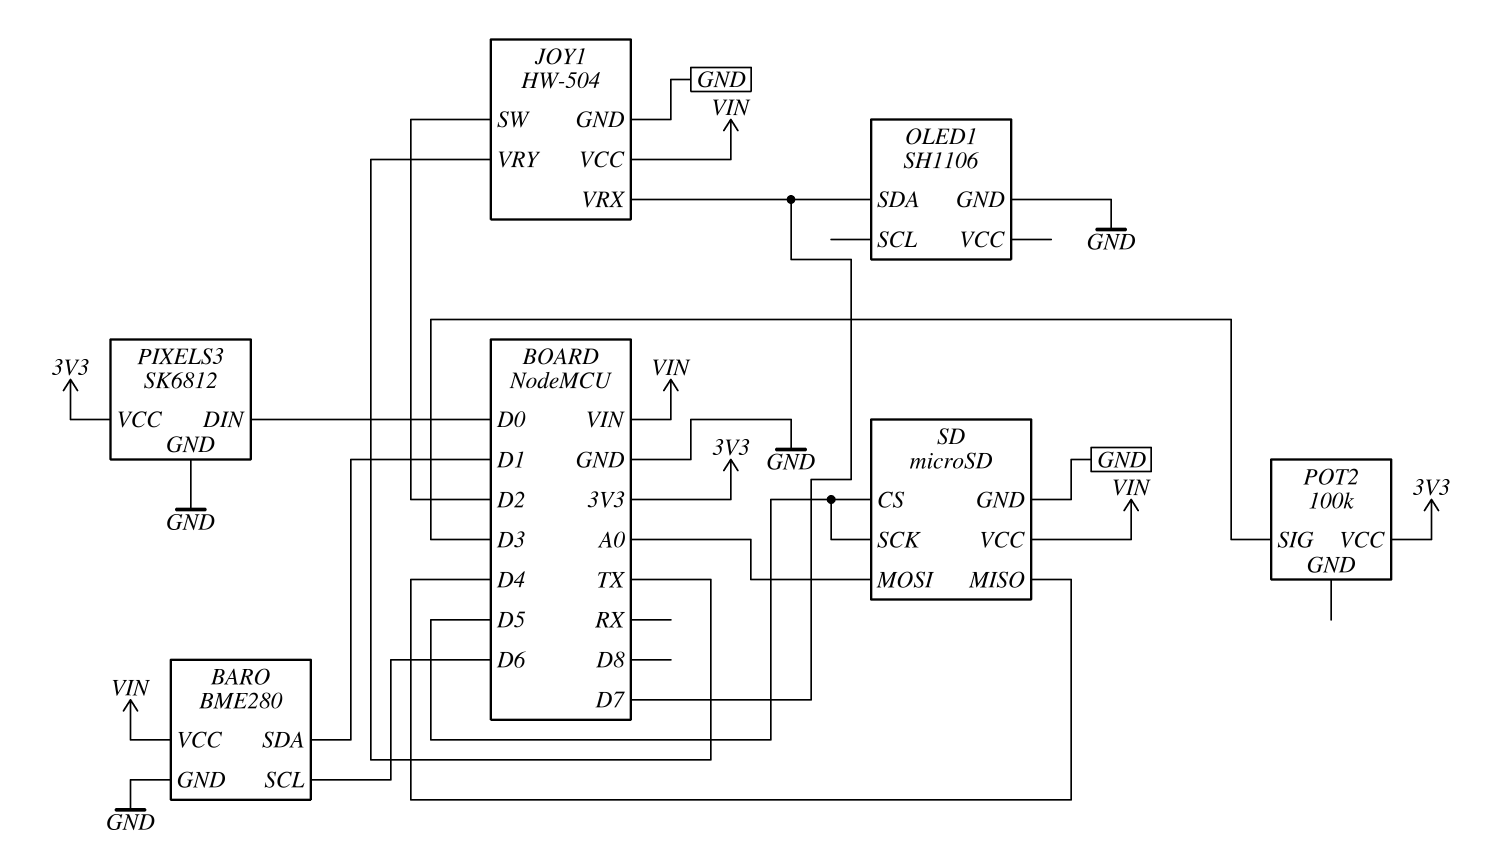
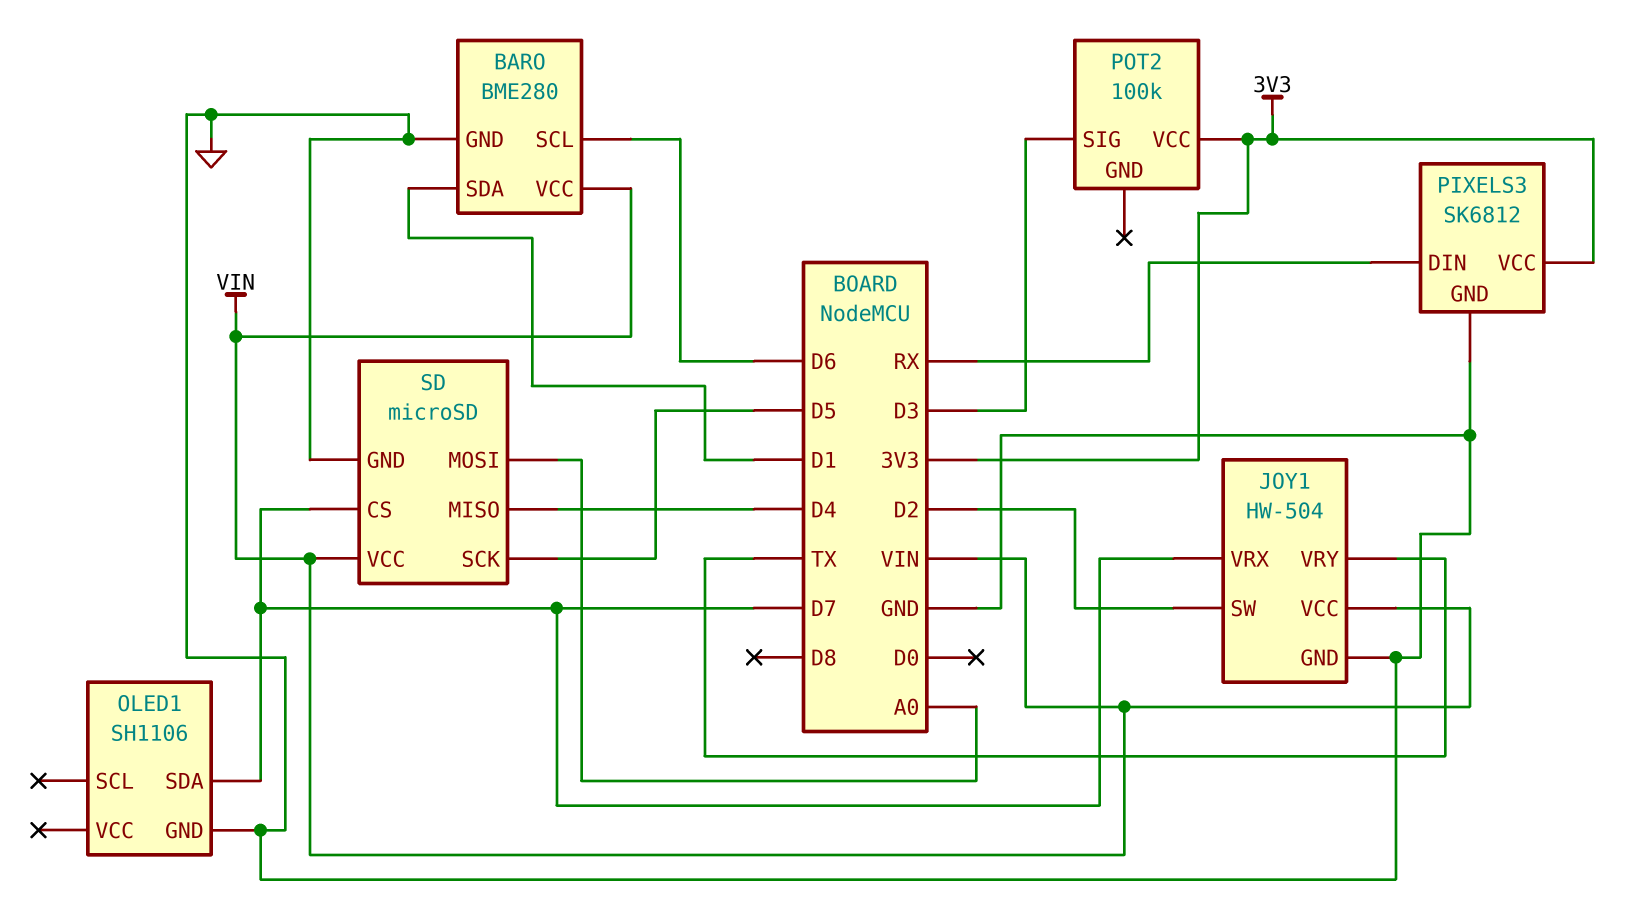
PIXELS3 pin DIN: D0 -> RX
SD pin CS: D5 -> D7

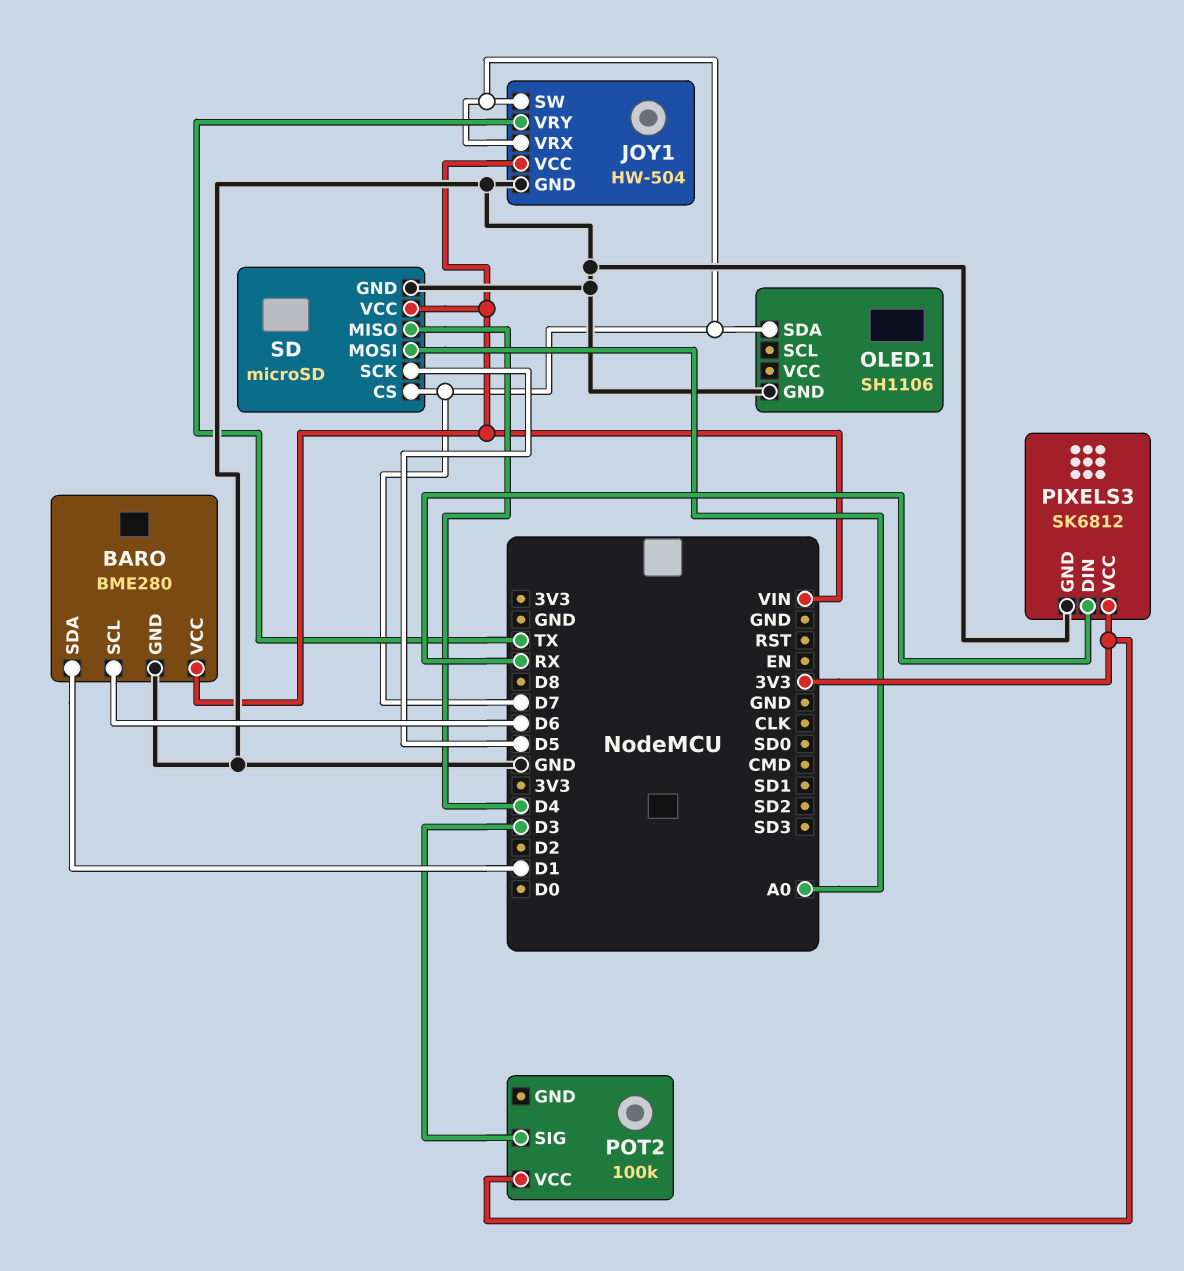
JOY1 pin SW: D2 -> D7

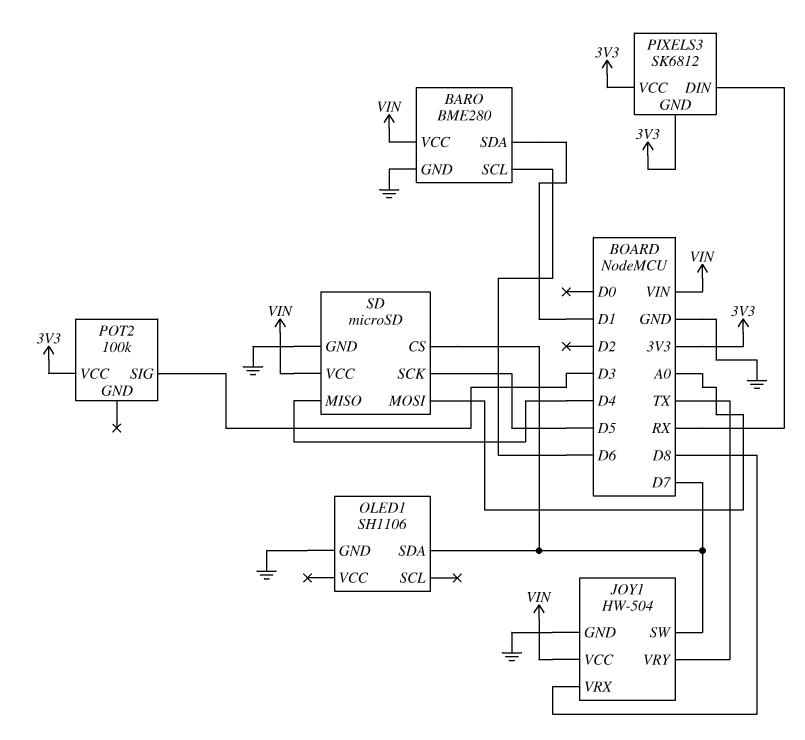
JOY1 pin VRX: D7 -> D8
PIXELS3 pin GND: GND -> 3V3

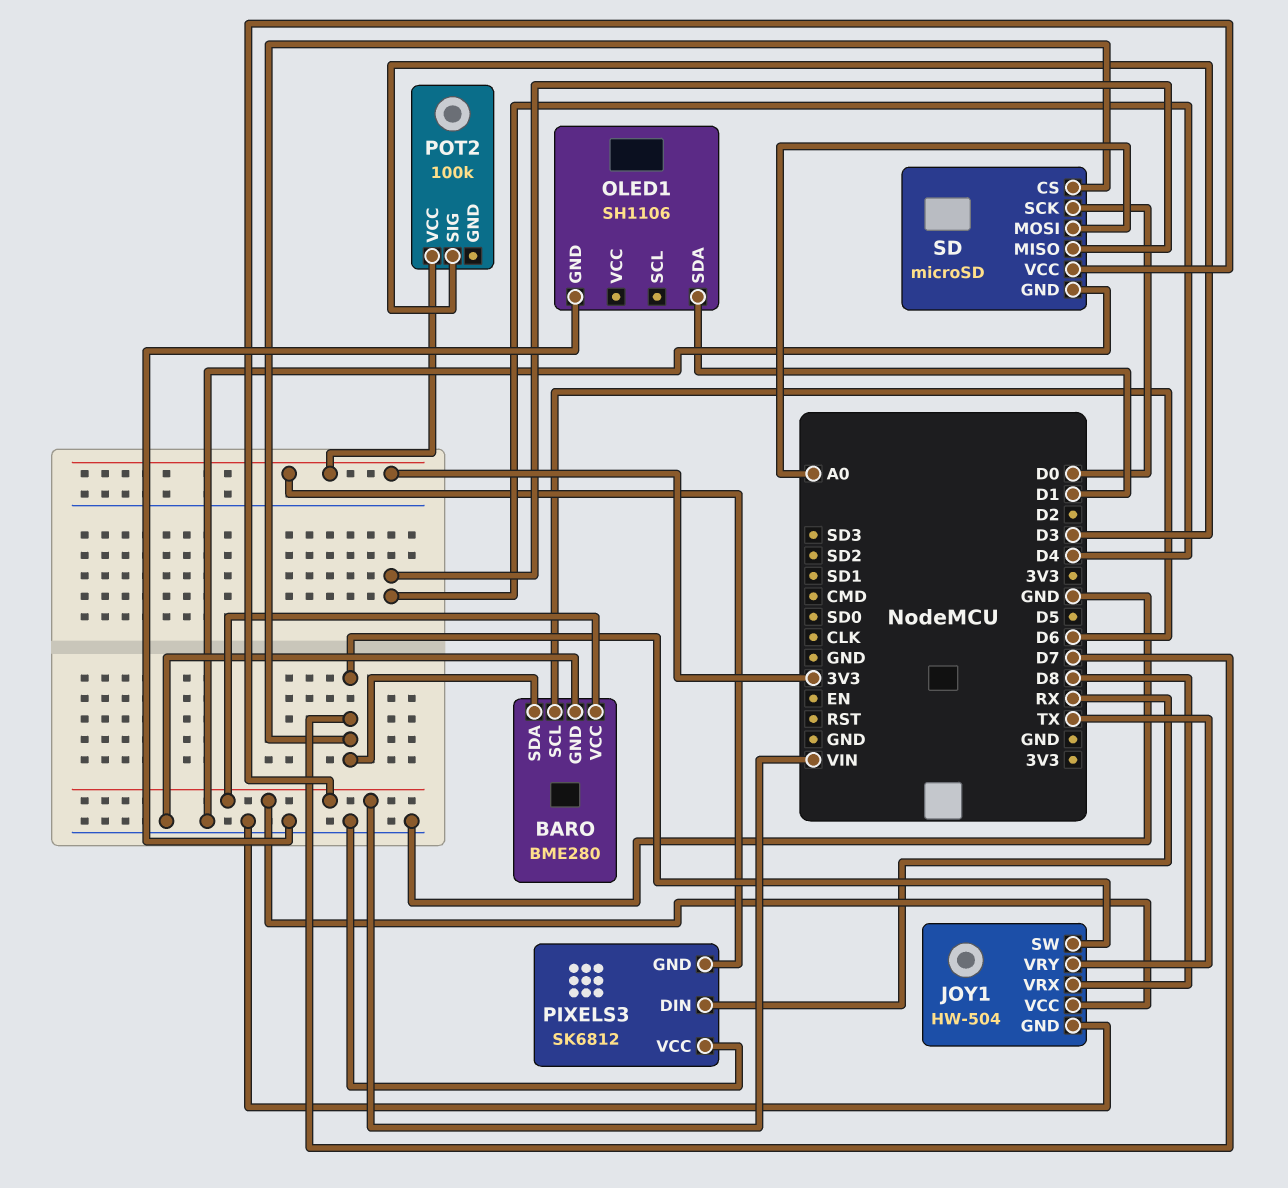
BARO pin SDA: D1 -> D7
OLED1 pin SDA: D7 -> D1
PIXELS3 pin VCC: 3V3 -> GND
SD pin SCK: D5 -> D0

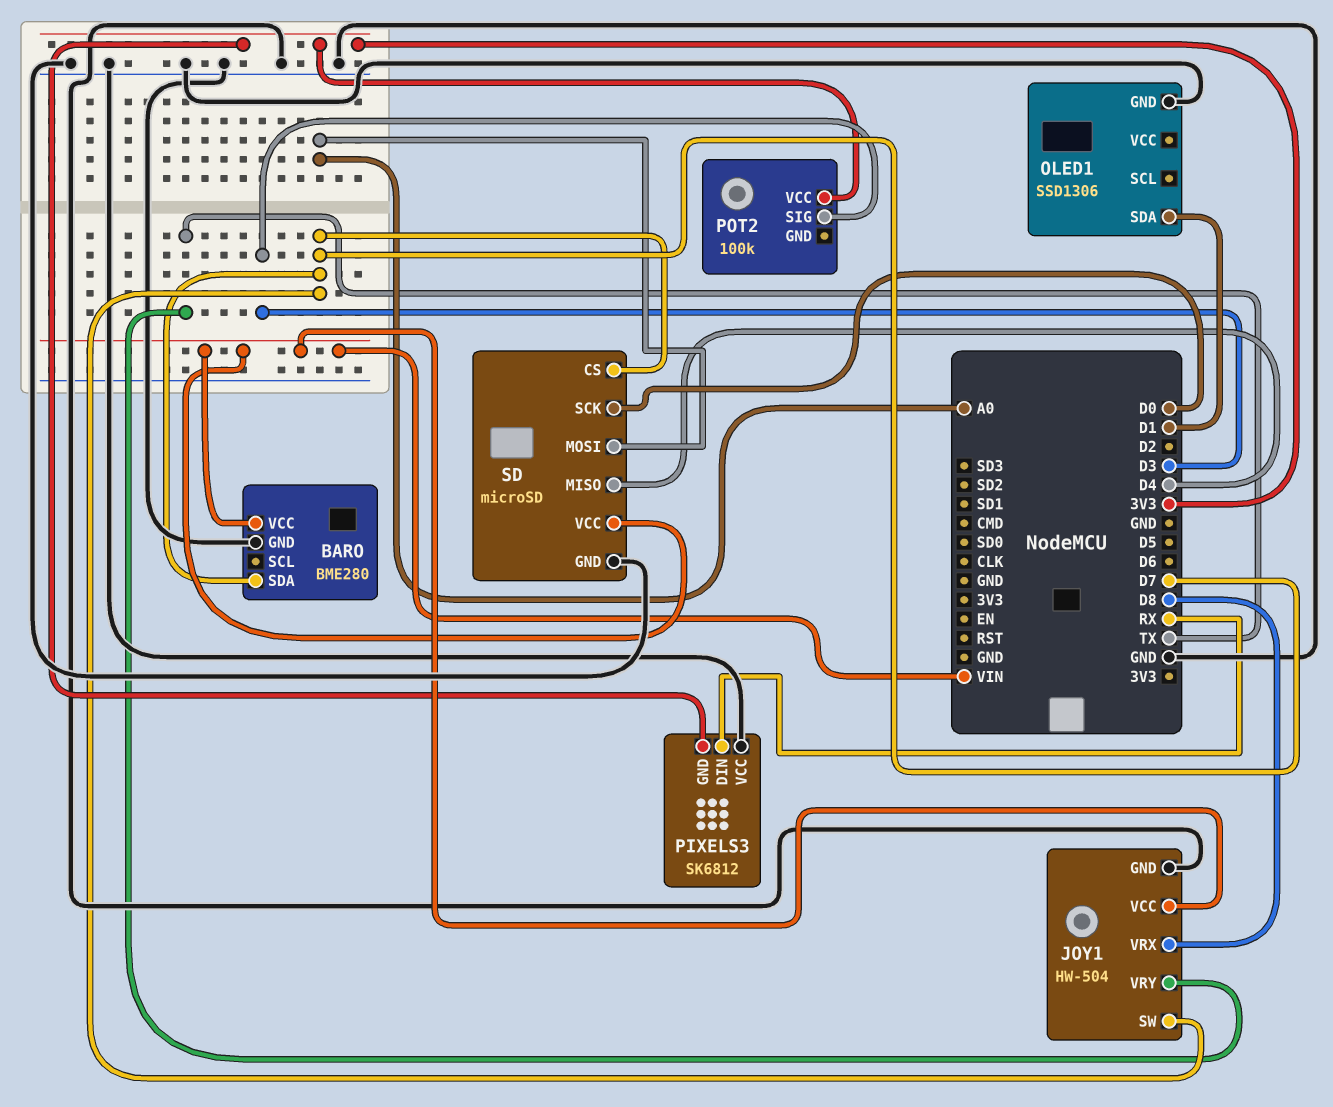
BARO pin SCL: D6 -> none
OLED1: SH1106 -> SSD1306

